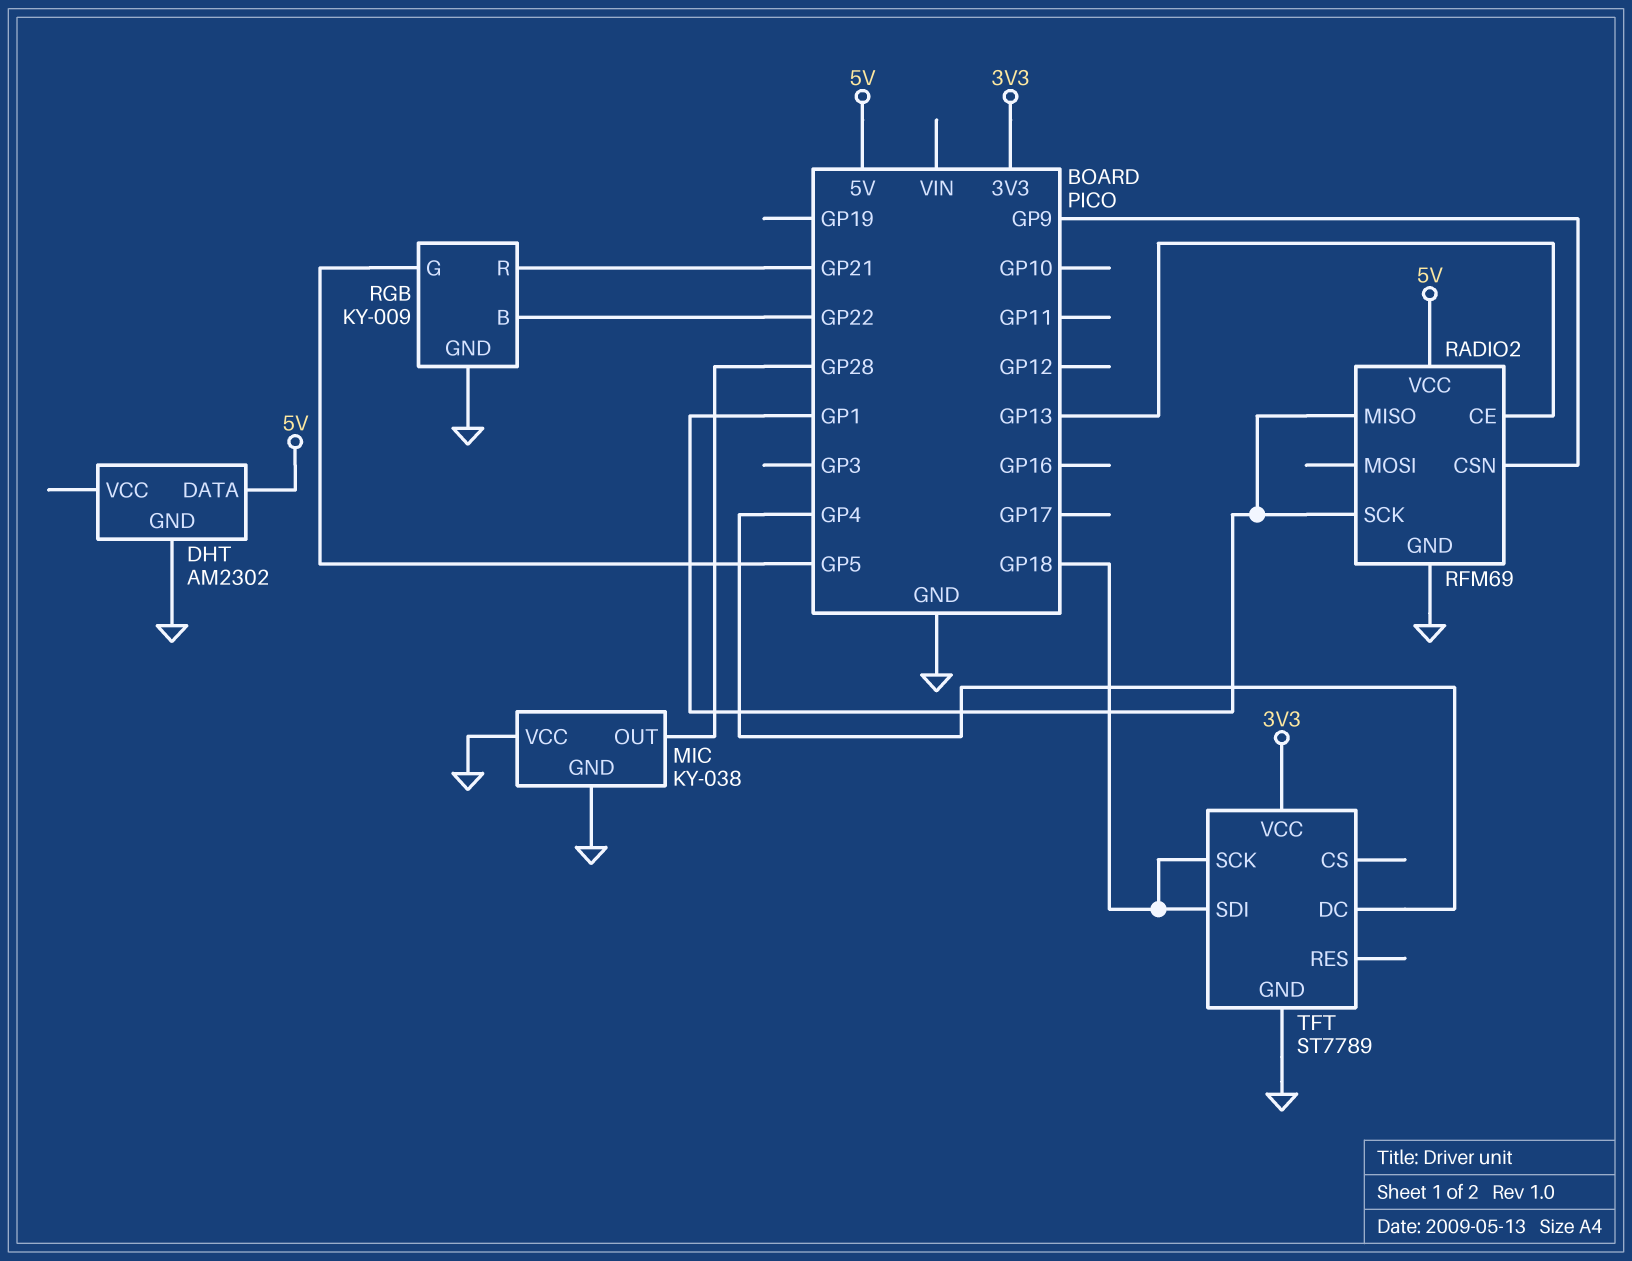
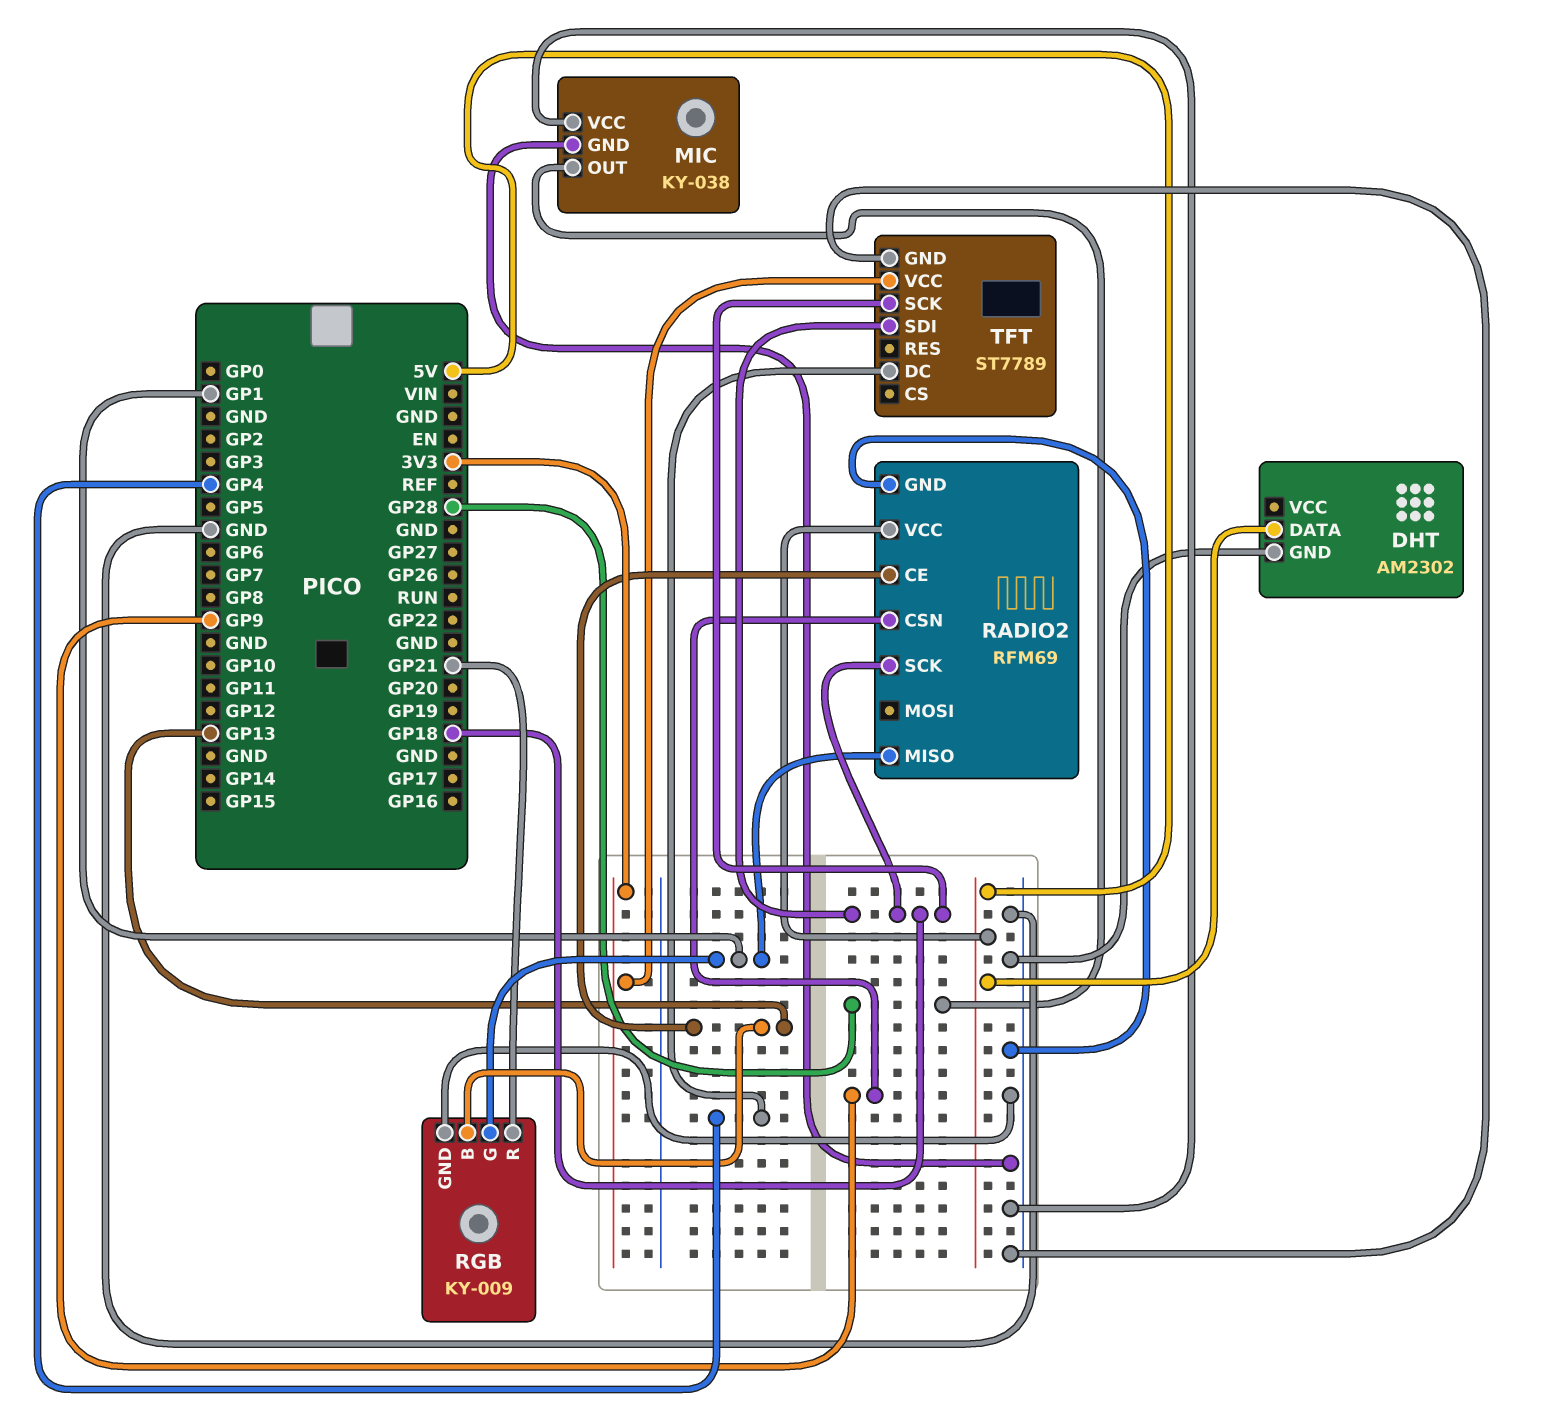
RADIO2 pin SCK: GP1 -> GP18
RGB pin B: GP22 -> GP13
RGB pin G: GP5 -> GP1

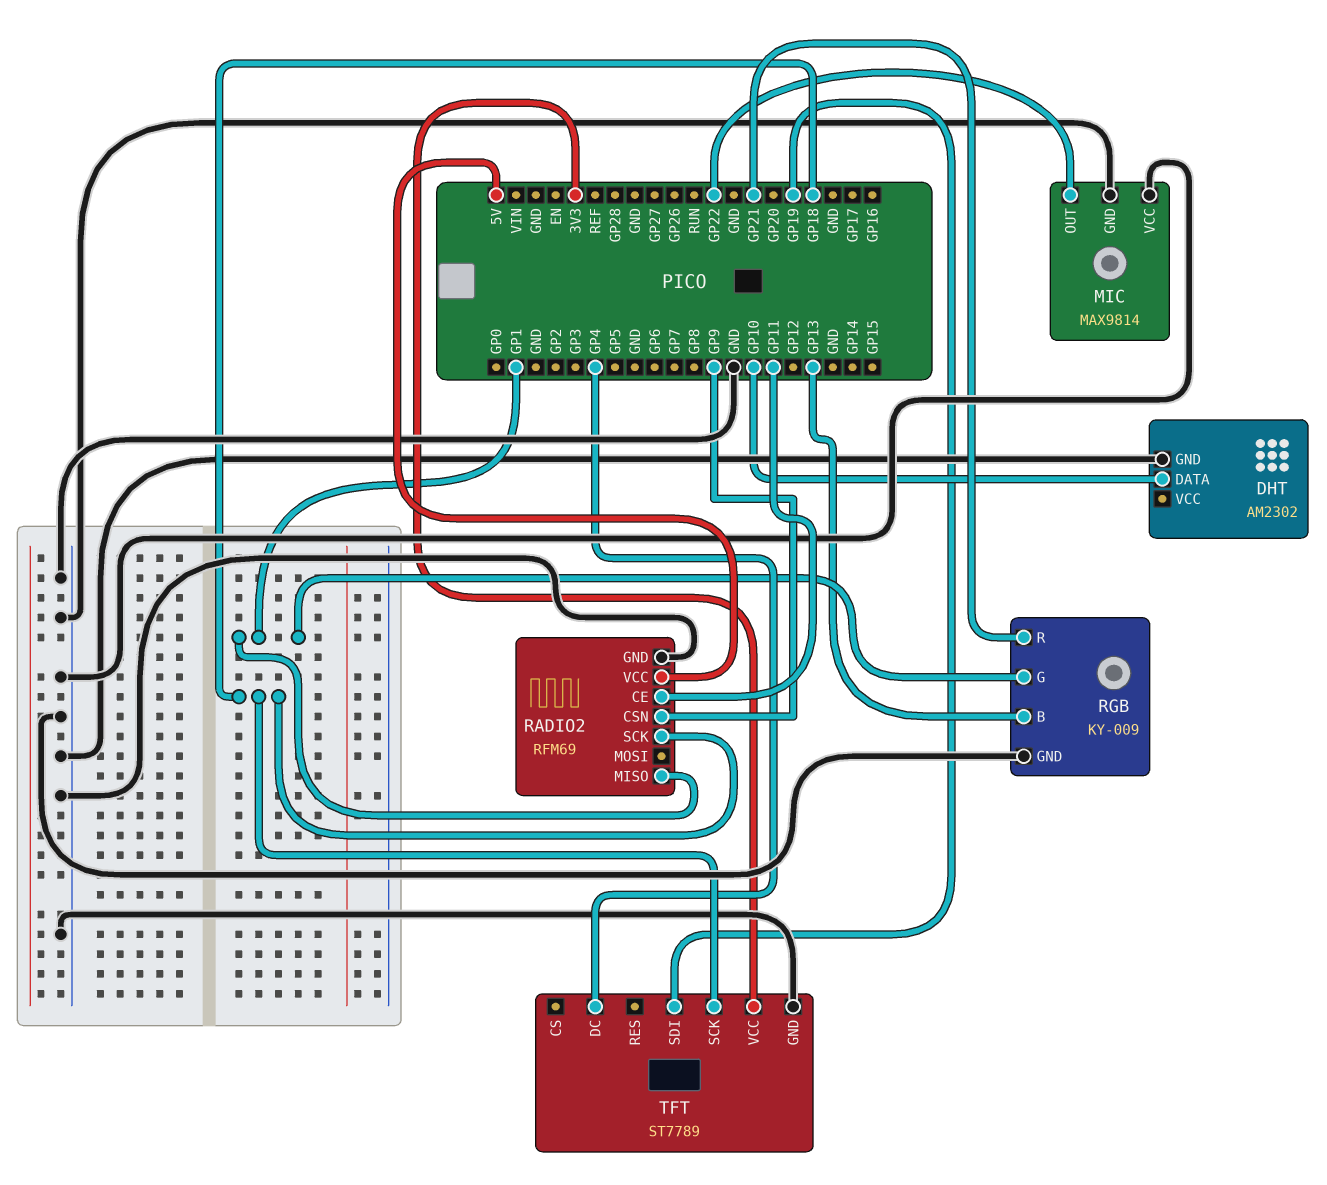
DHT pin DATA: 5V -> GP10
MIC: KY-038 -> MAX9814
MIC pin OUT: GP28 -> GP22
RADIO2 pin CE: GP13 -> GP11
TFT pin SDI: GP18 -> GP19

